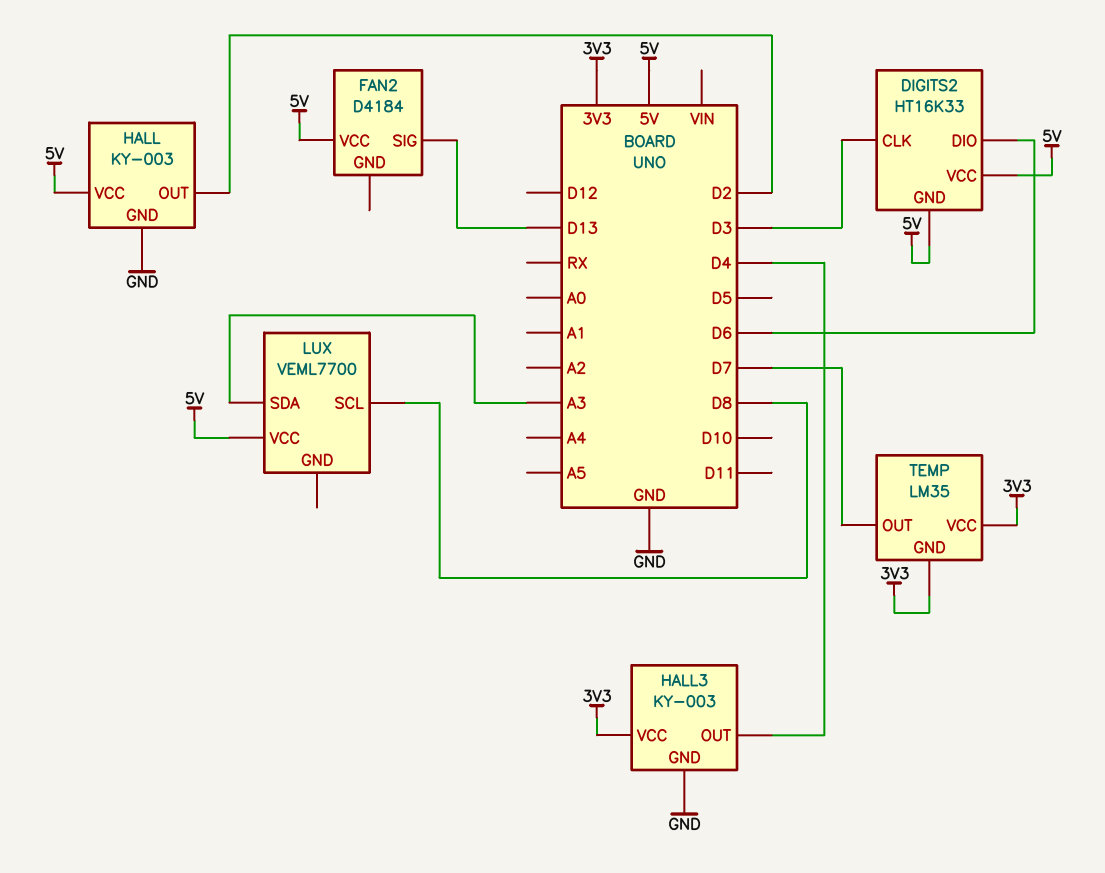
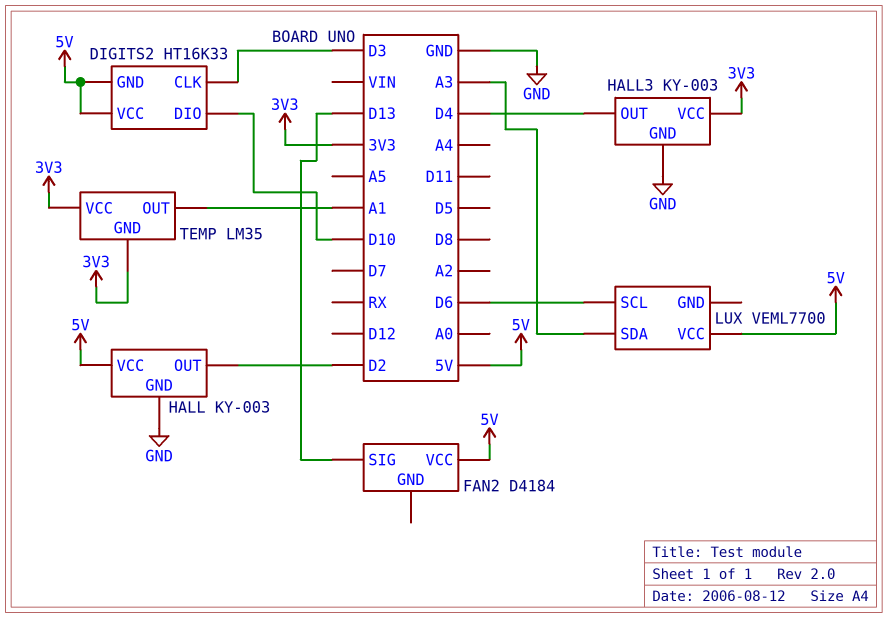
DIGITS2 pin DIO: D6 -> D10
LUX pin SCL: D8 -> D6
TEMP pin OUT: D7 -> A1

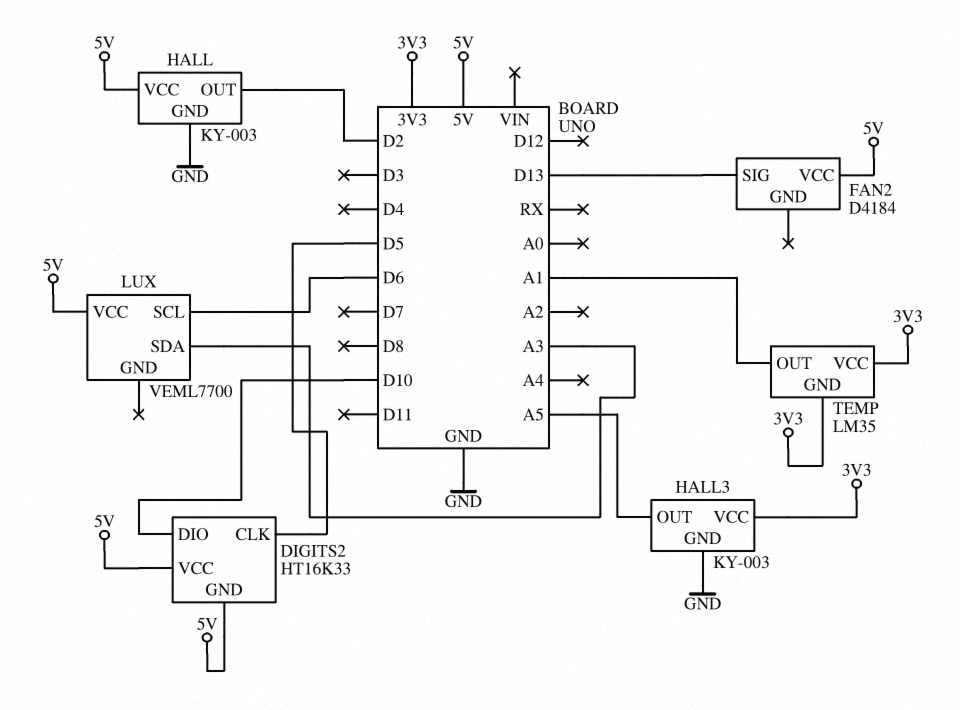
DIGITS2 pin CLK: D3 -> D5
HALL3 pin OUT: D4 -> A5

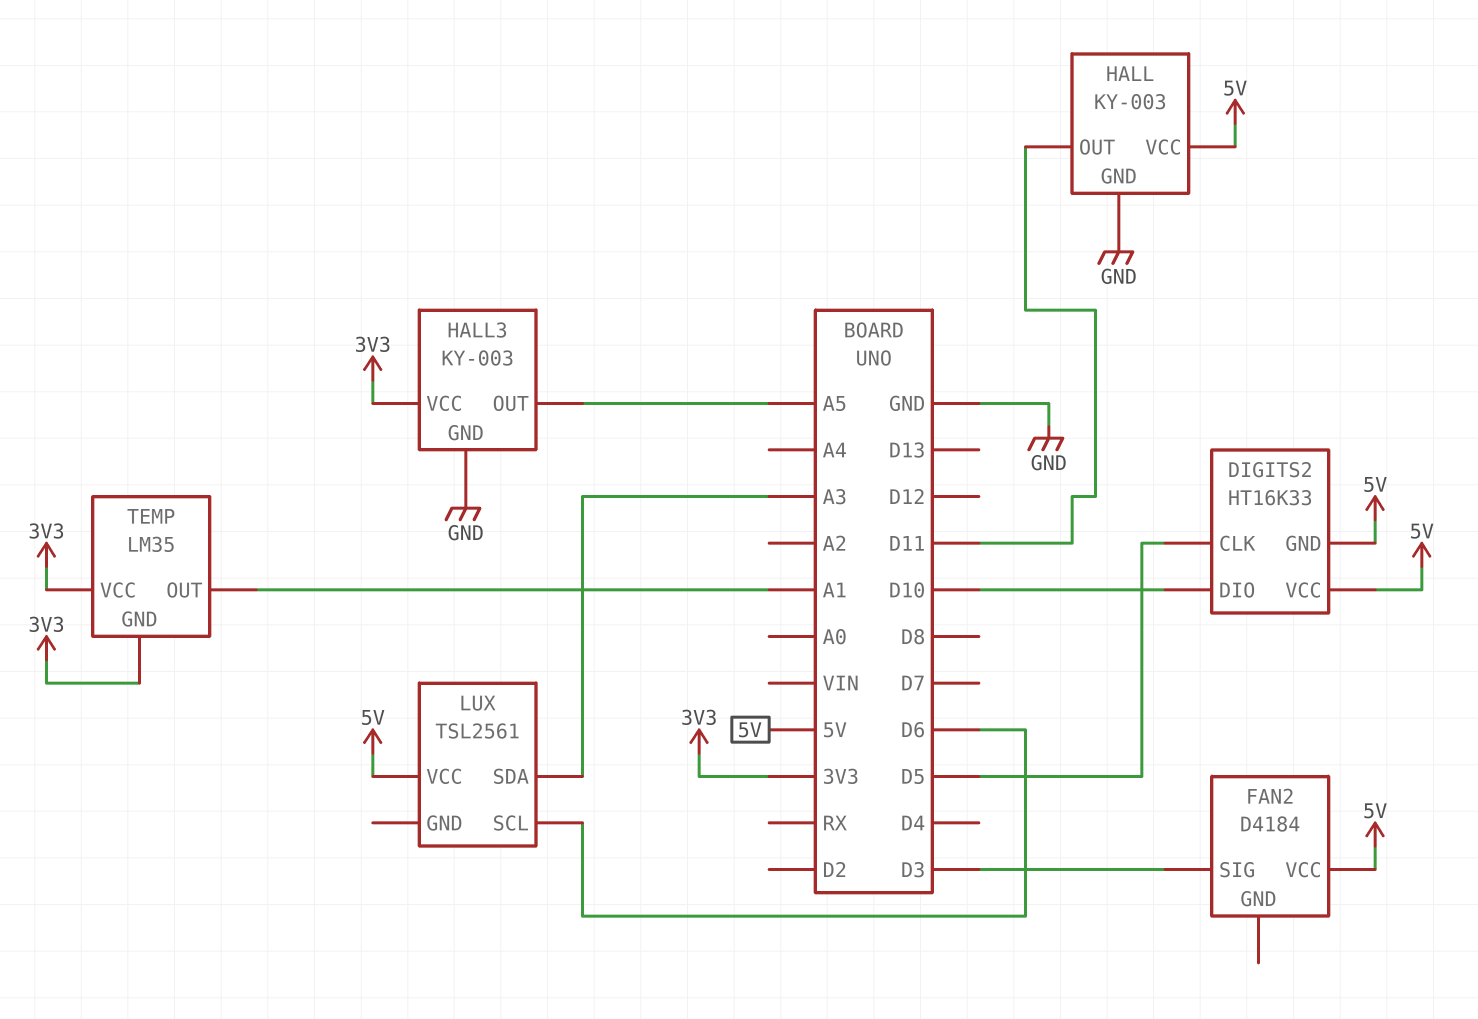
FAN2 pin SIG: D13 -> D3
HALL pin OUT: D2 -> D11
LUX: VEML7700 -> TSL2561

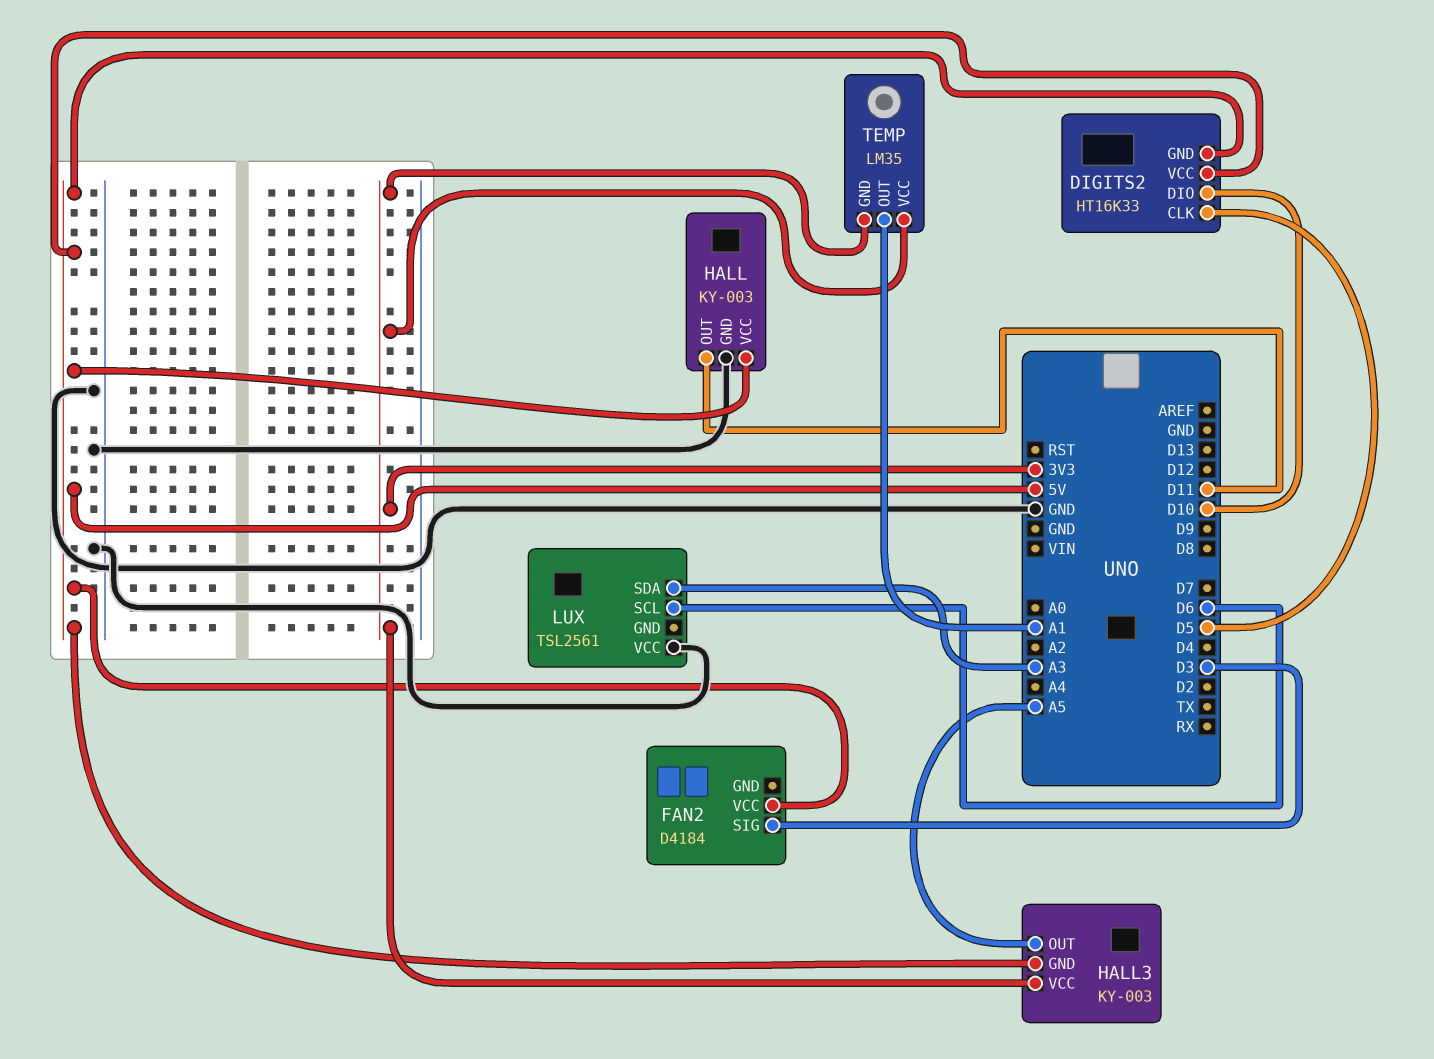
HALL3 pin GND: GND -> 5V
LUX pin VCC: 5V -> GND

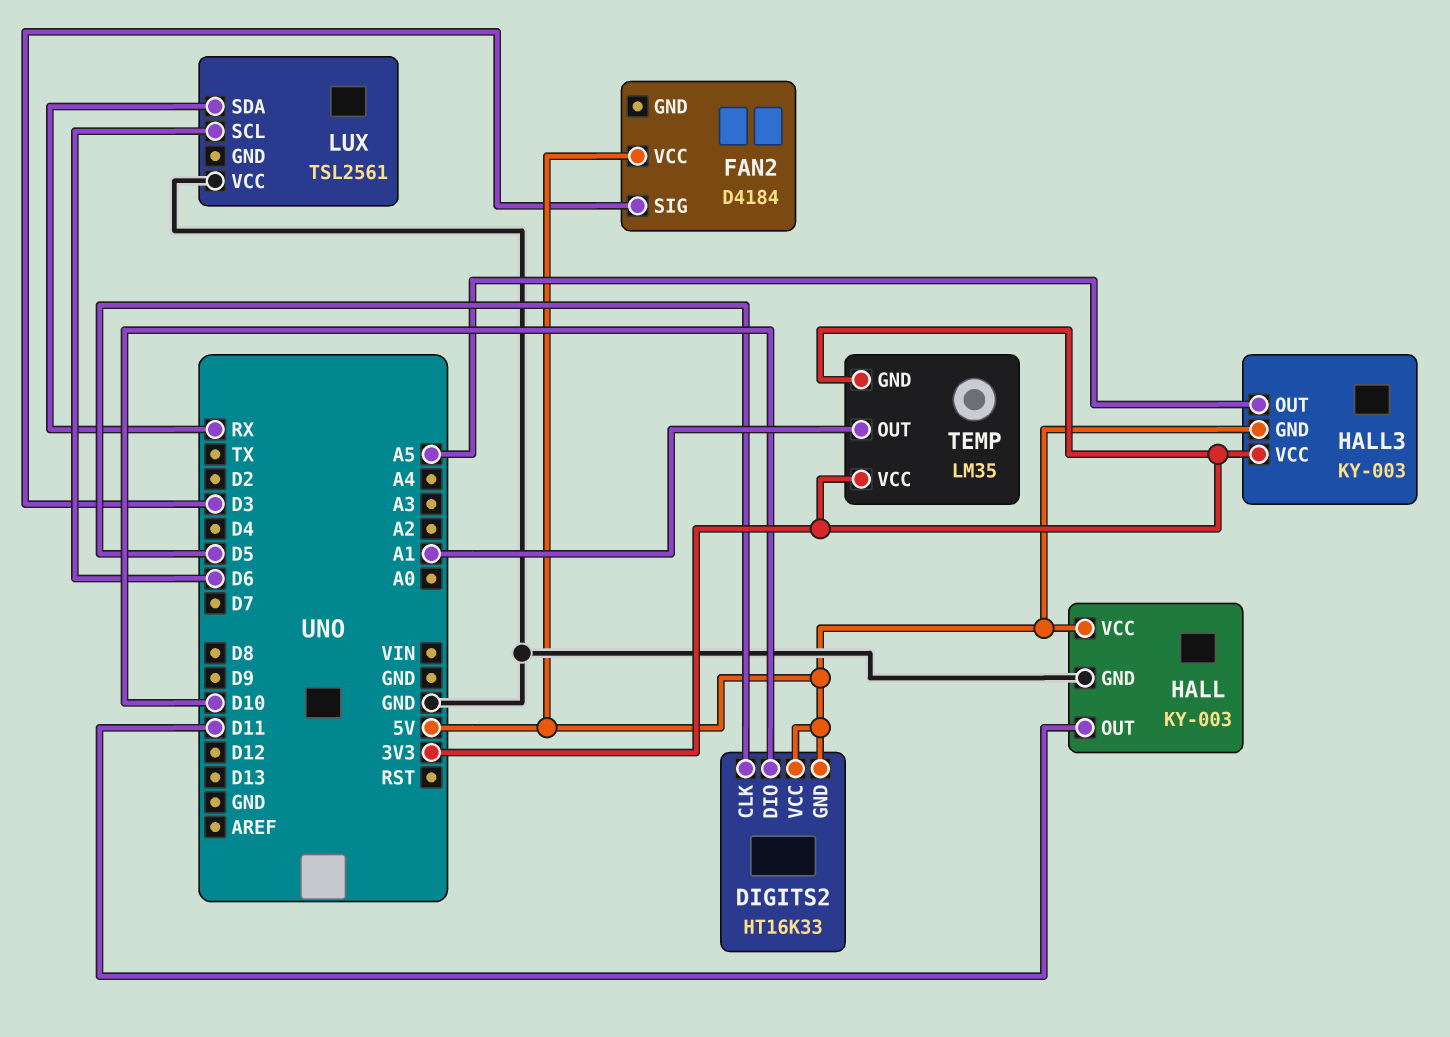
LUX pin SDA: A3 -> RX

